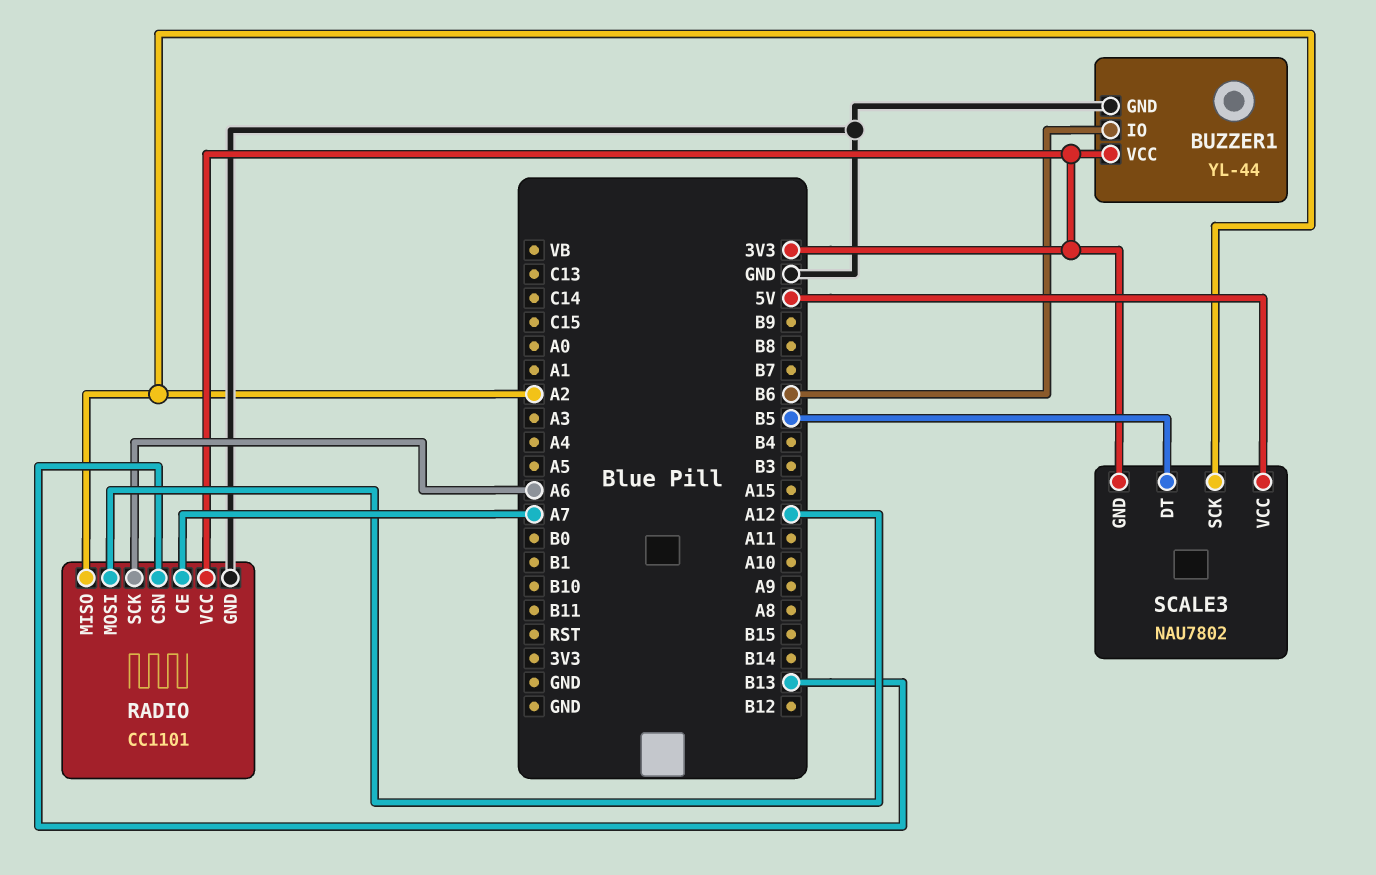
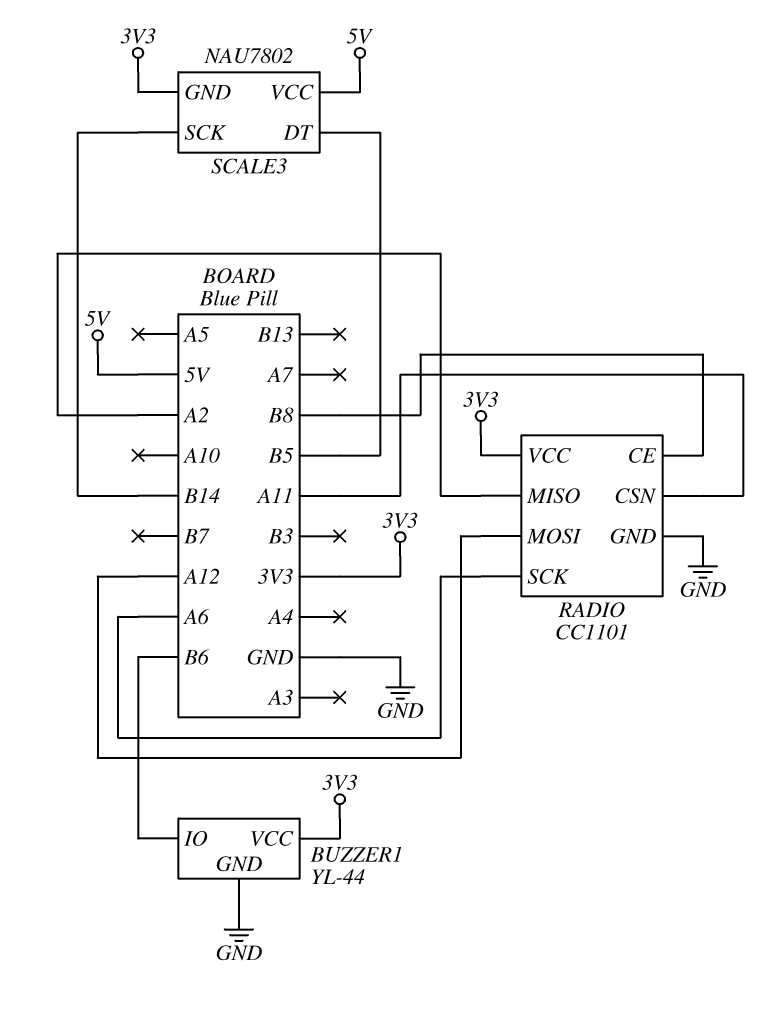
RADIO pin CE: A7 -> B8
RADIO pin CSN: B13 -> A11
SCALE3 pin SCK: A2 -> B14

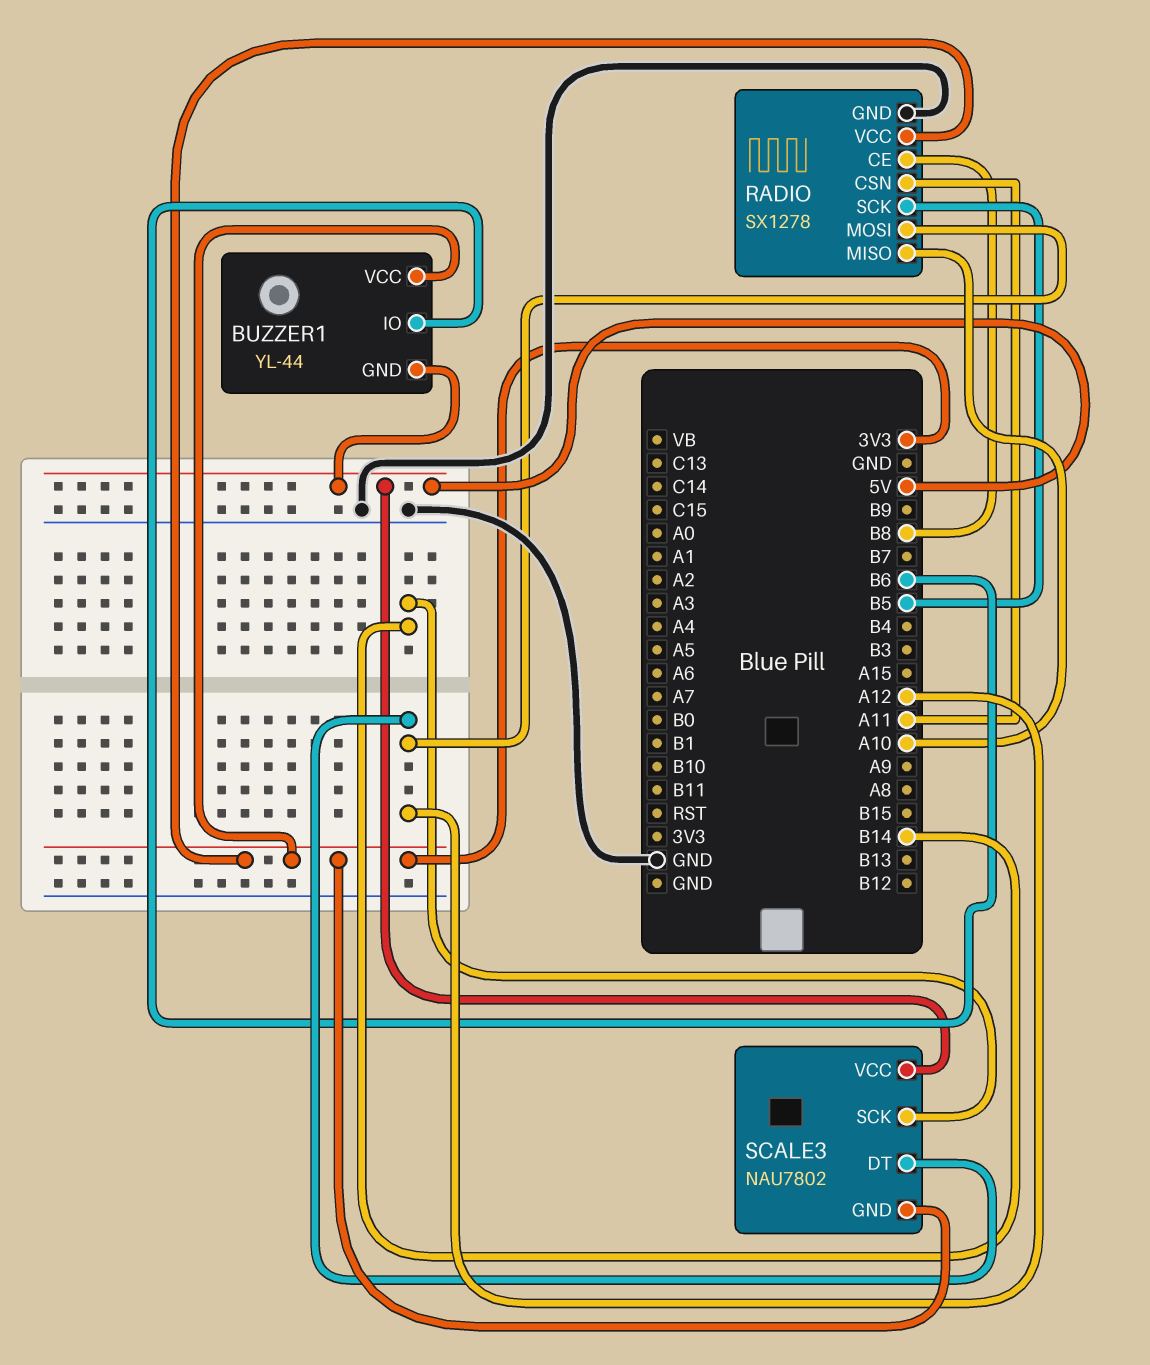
BUZZER1 pin GND: GND -> 5V
RADIO: CC1101 -> SX1278
RADIO pin MISO: A2 -> A10
RADIO pin SCK: A6 -> B5
SCALE3 pin DT: B5 -> A12

